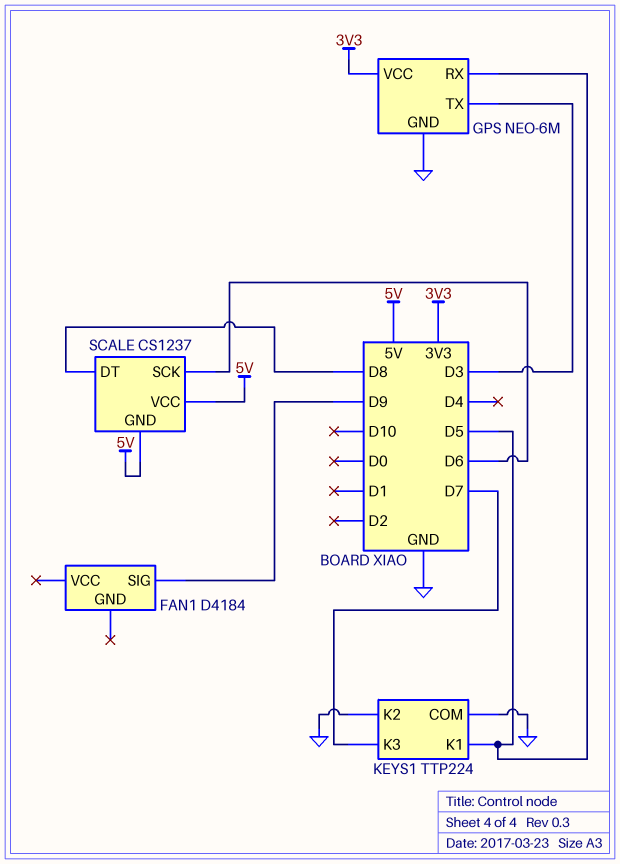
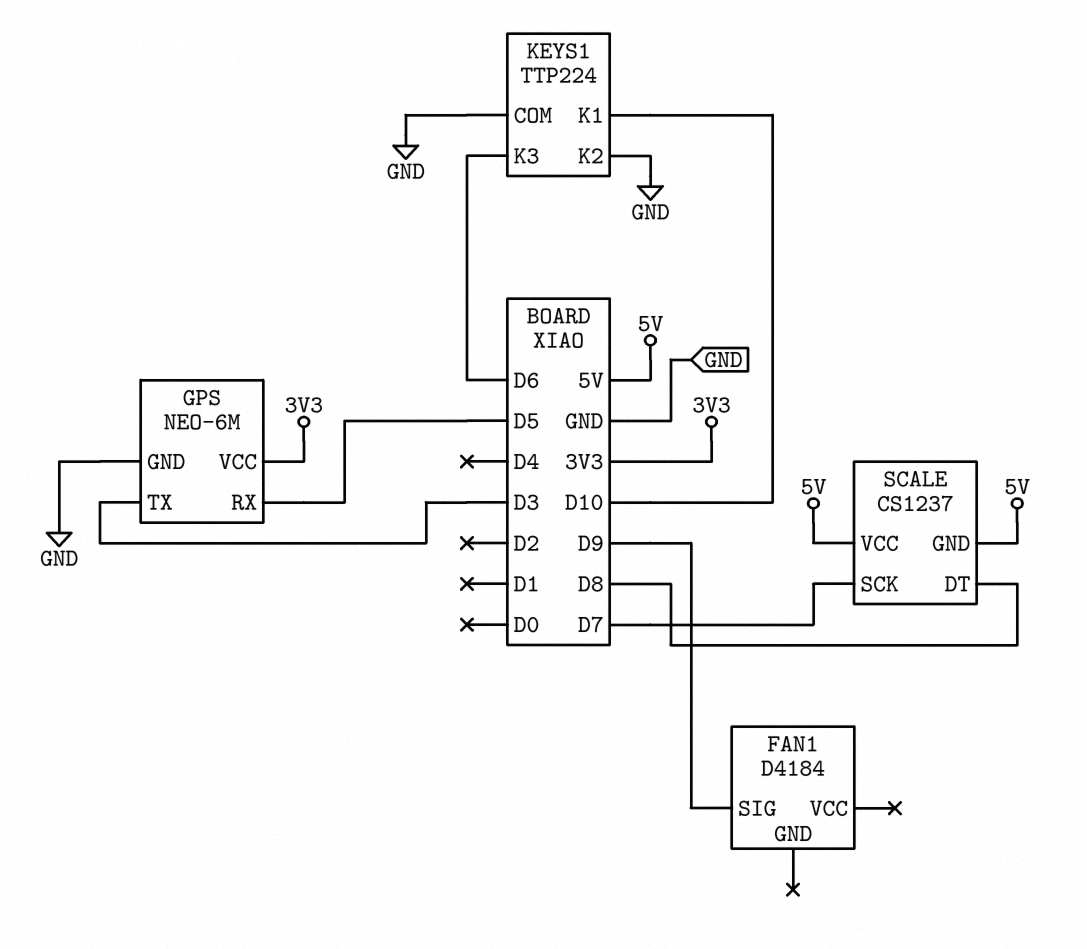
KEYS1 pin K1: D5 -> D10
KEYS1 pin K3: D7 -> D6
SCALE pin SCK: D6 -> D7

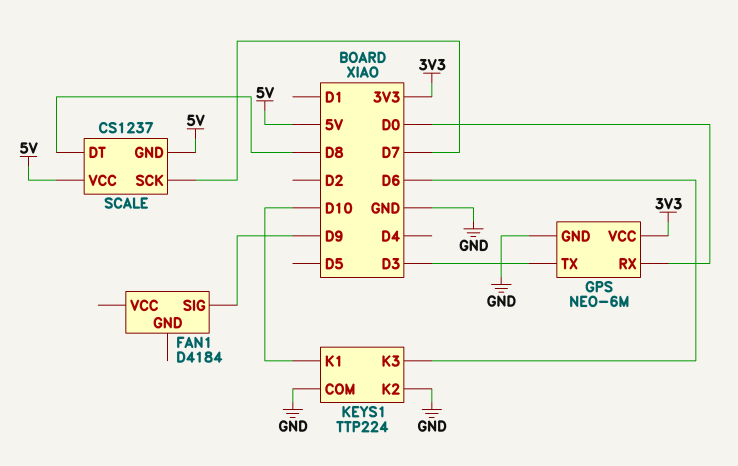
GPS pin RX: D5 -> D0

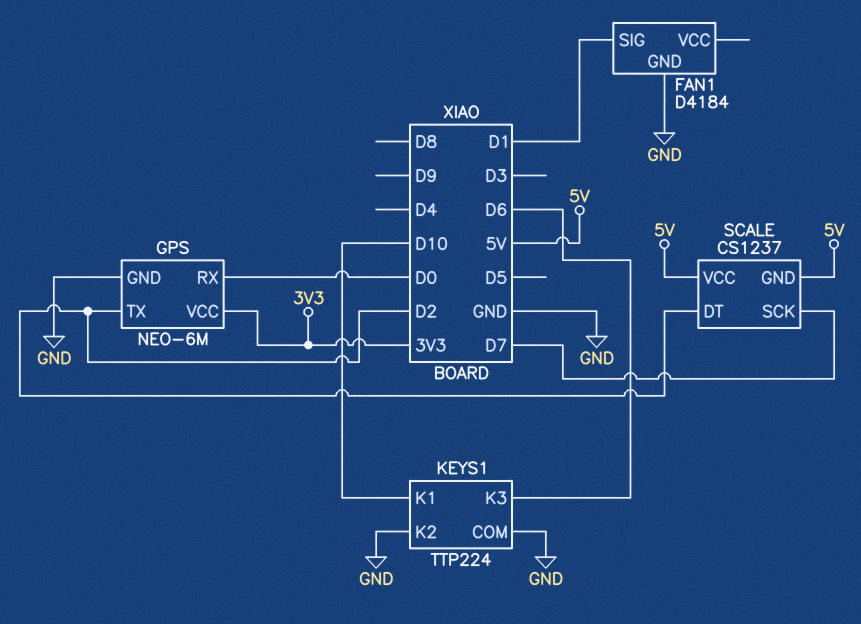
FAN1 pin GND: none -> GND
FAN1 pin SIG: D9 -> D1
GPS pin TX: D3 -> D2
SCALE pin DT: D8 -> D2

